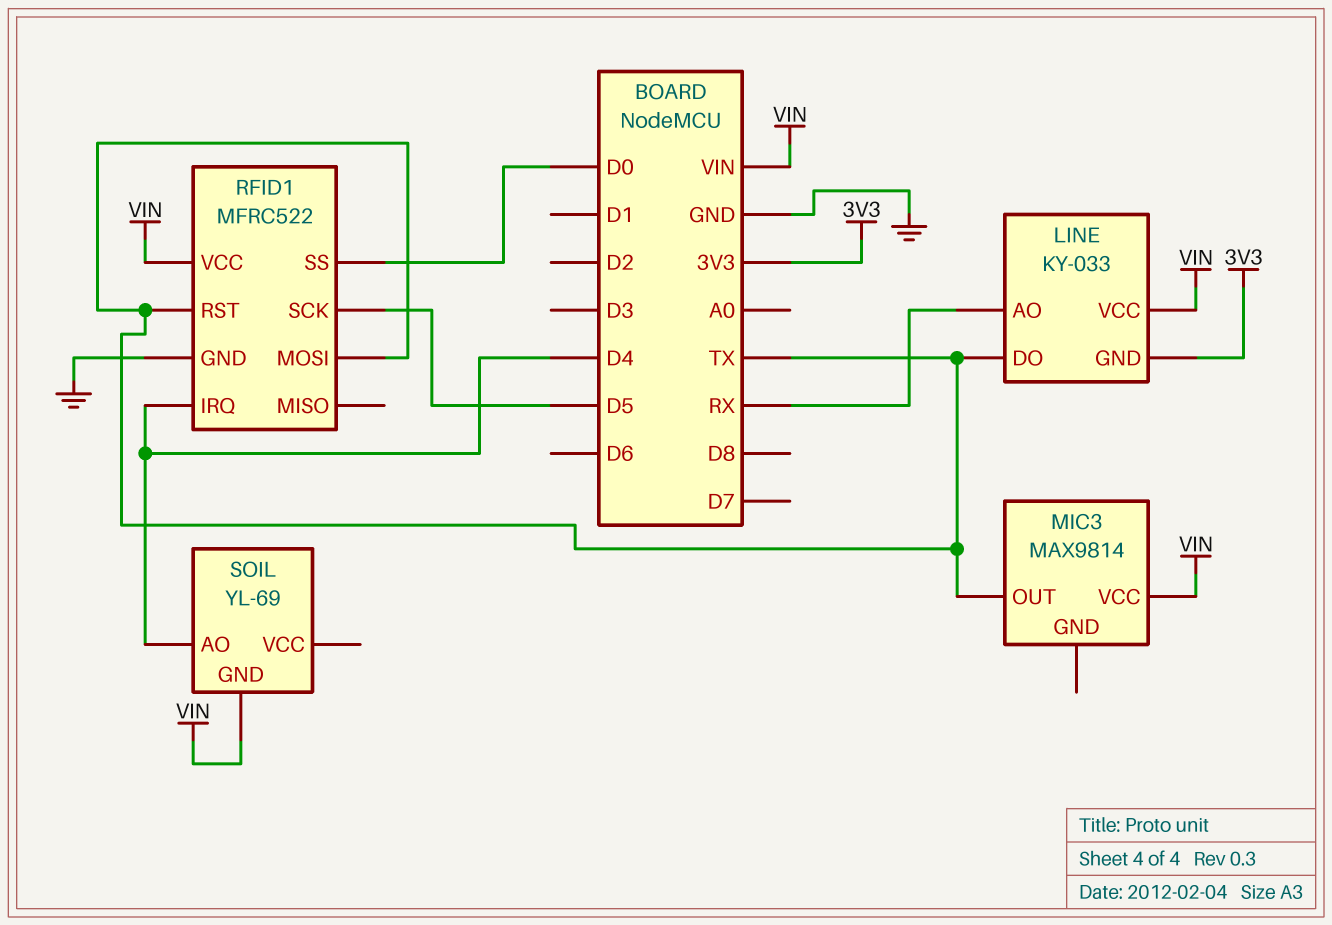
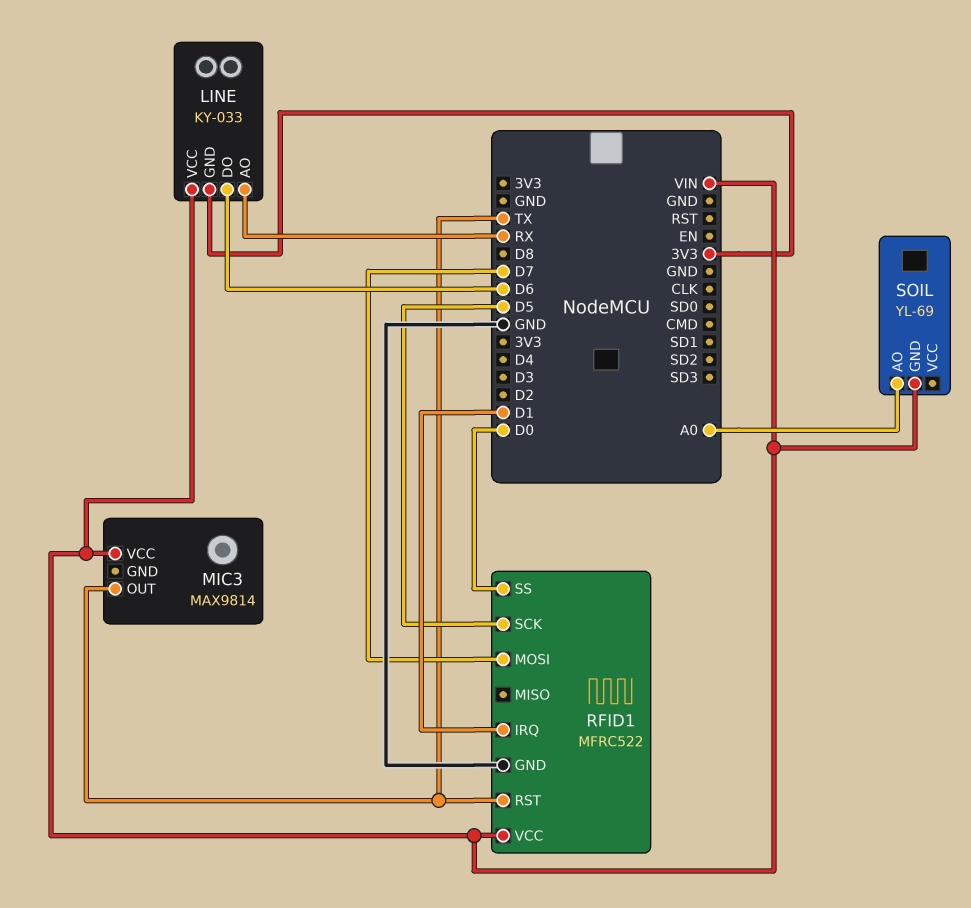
LINE pin DO: TX -> D6
RFID1 pin IRQ: D4 -> D1
RFID1 pin MOSI: TX -> D7
SOIL pin AO: D4 -> A0

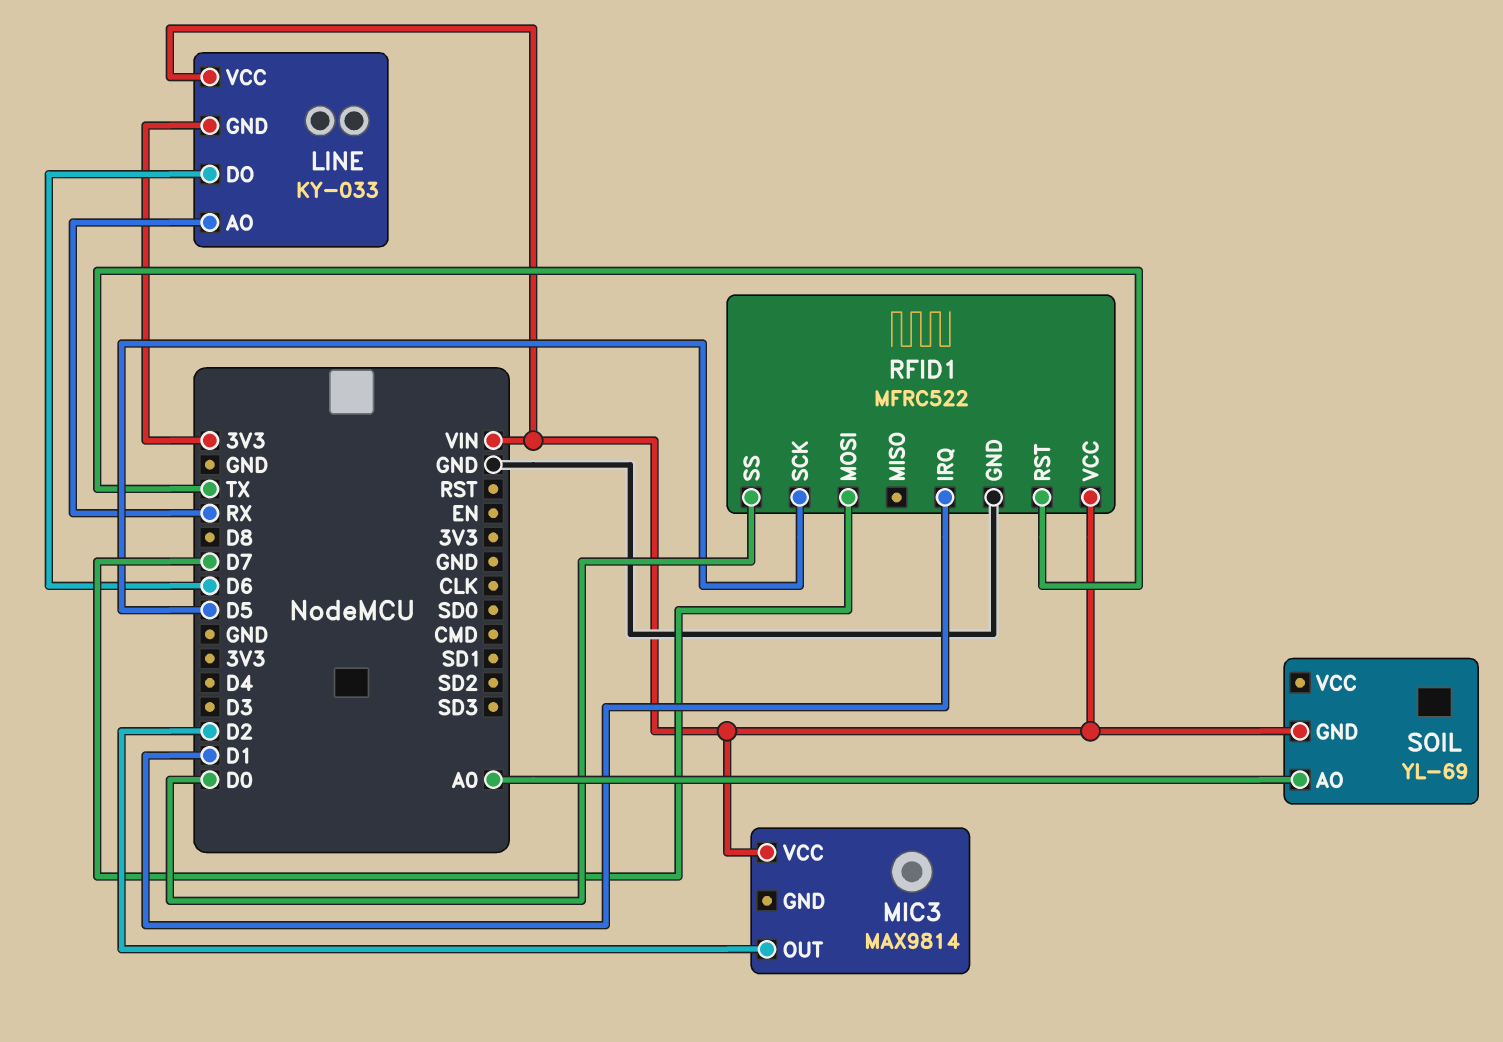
MIC3 pin OUT: TX -> D2

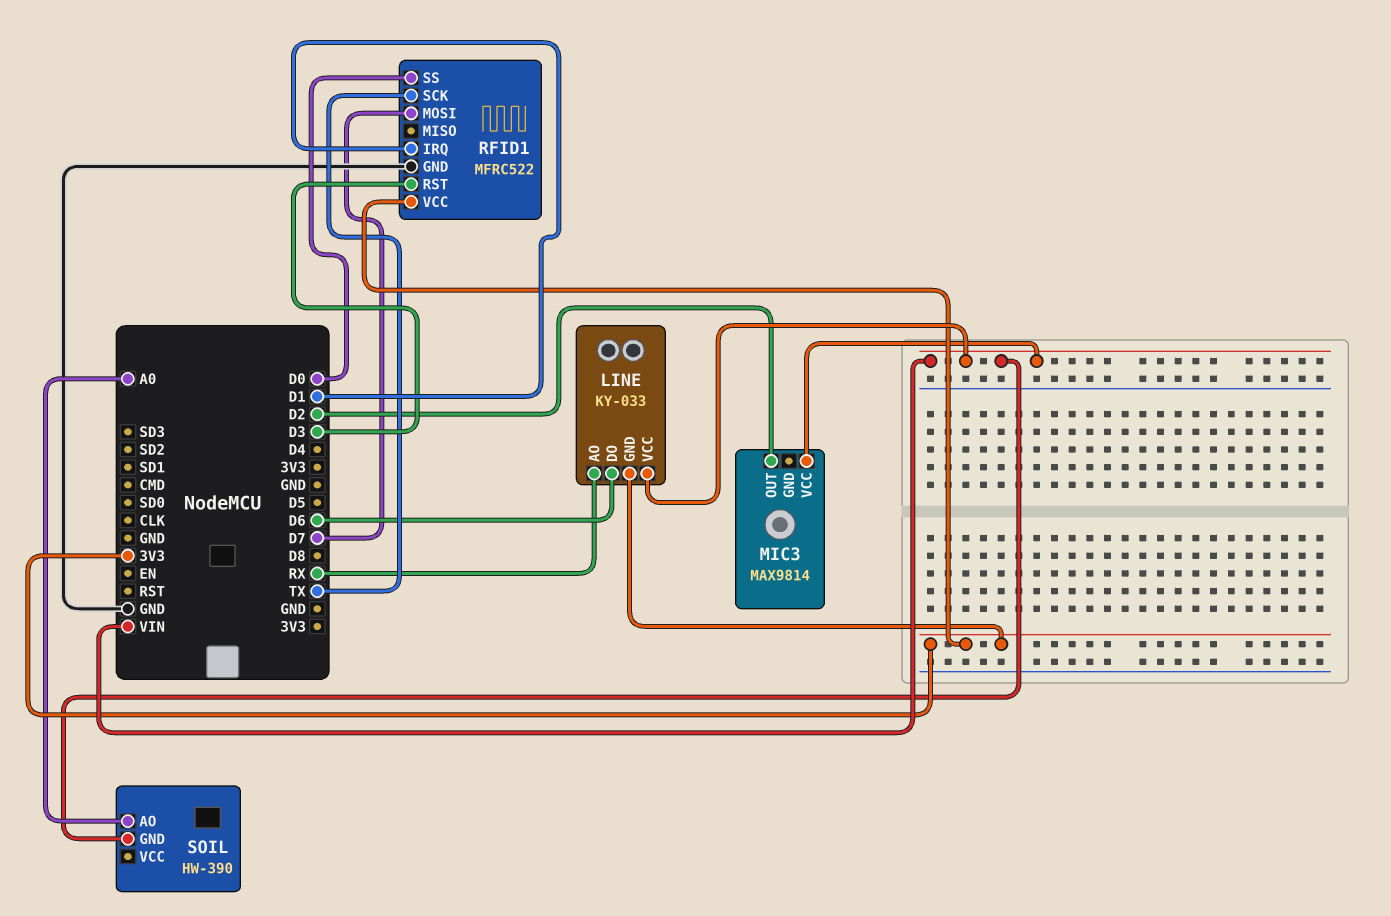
RFID1 pin RST: TX -> D3
RFID1 pin SCK: D5 -> TX
RFID1 pin VCC: VIN -> 3V3
SOIL: YL-69 -> HW-390

